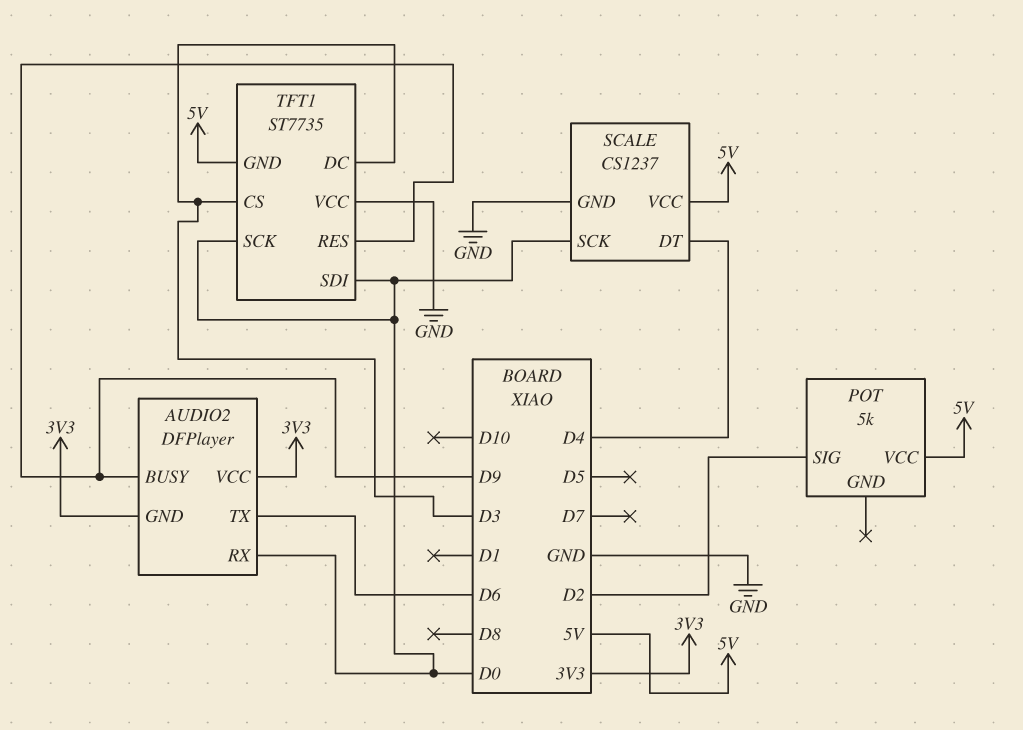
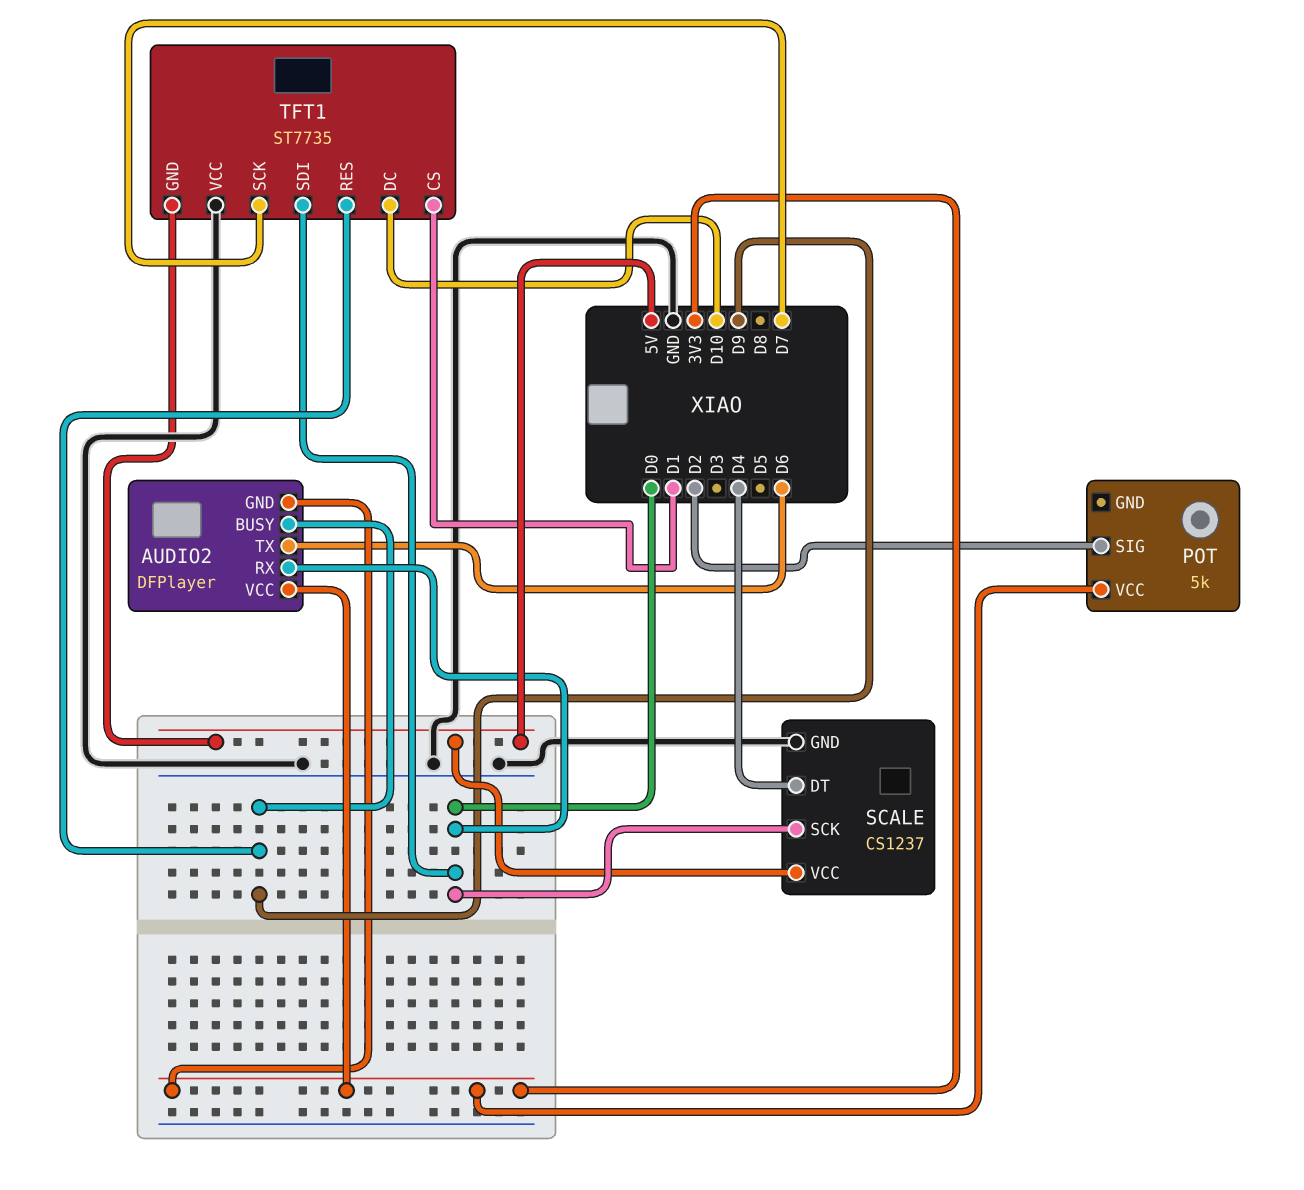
POT pin VCC: 5V -> 3V3
TFT1 pin CS: D3 -> D1
TFT1 pin DC: D3 -> D10
TFT1 pin SCK: D0 -> D7

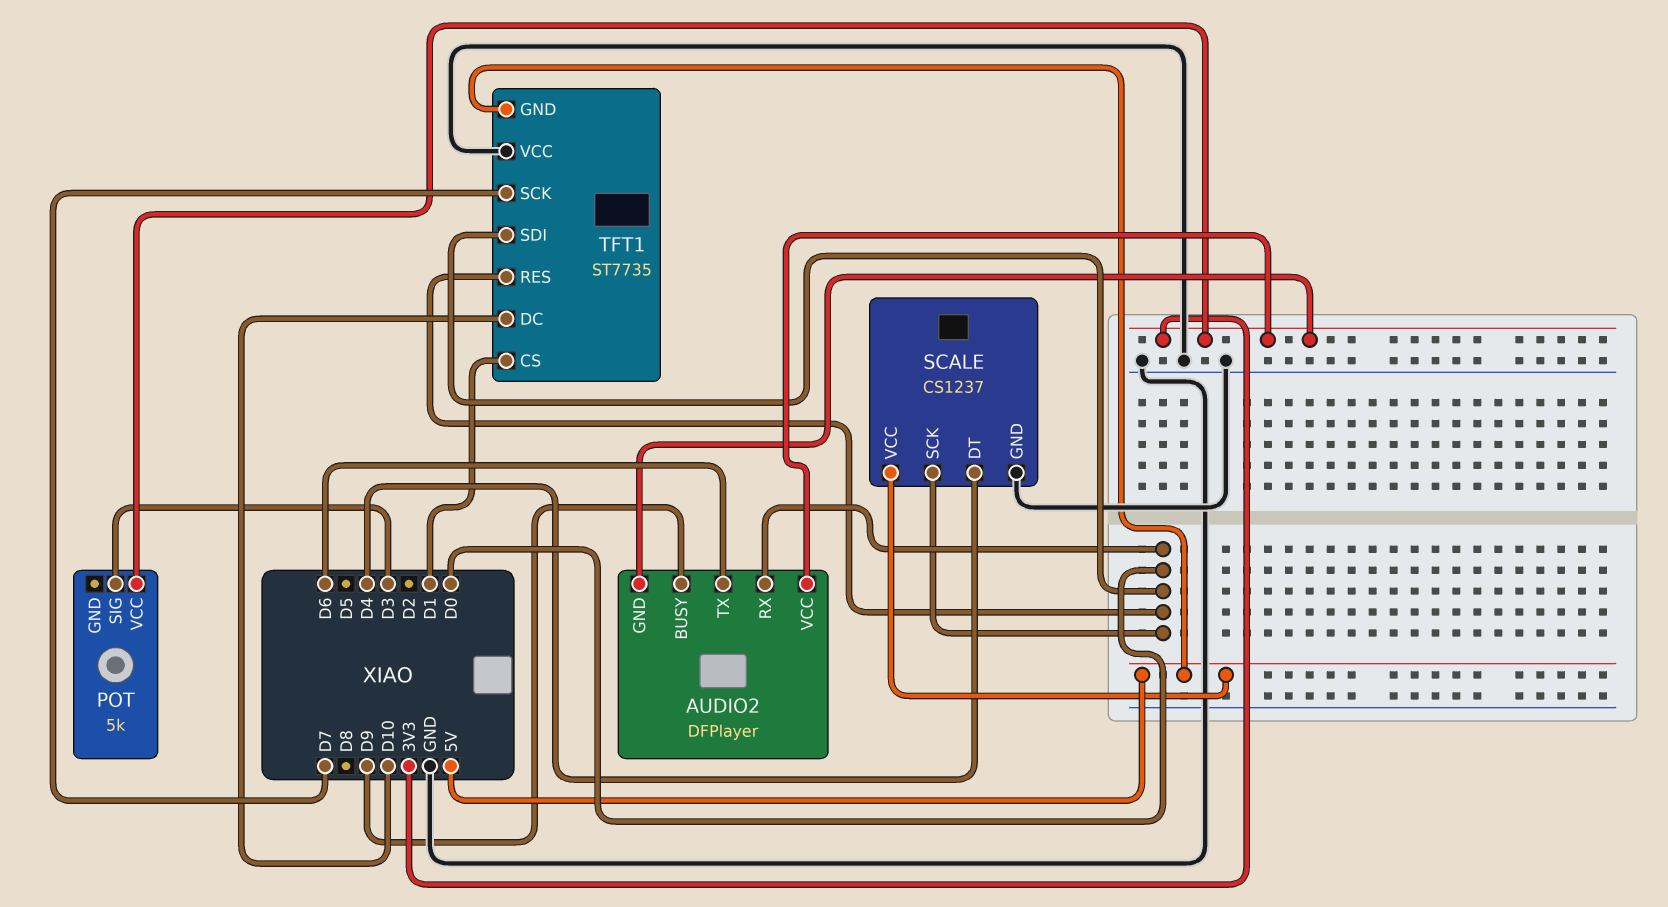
POT pin SIG: D2 -> D3
TFT1 pin RES: D9 -> D0

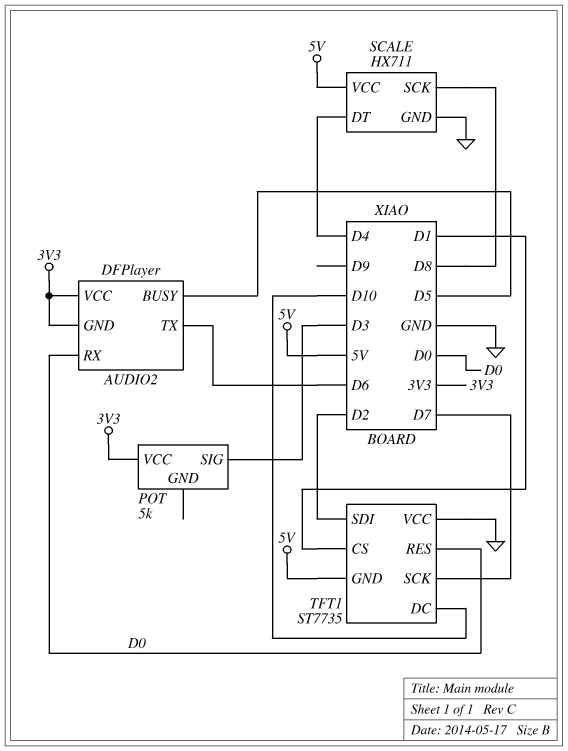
AUDIO2 pin BUSY: D9 -> D5
SCALE: CS1237 -> HX711
SCALE pin SCK: D0 -> D8
TFT1 pin SDI: D0 -> D2

